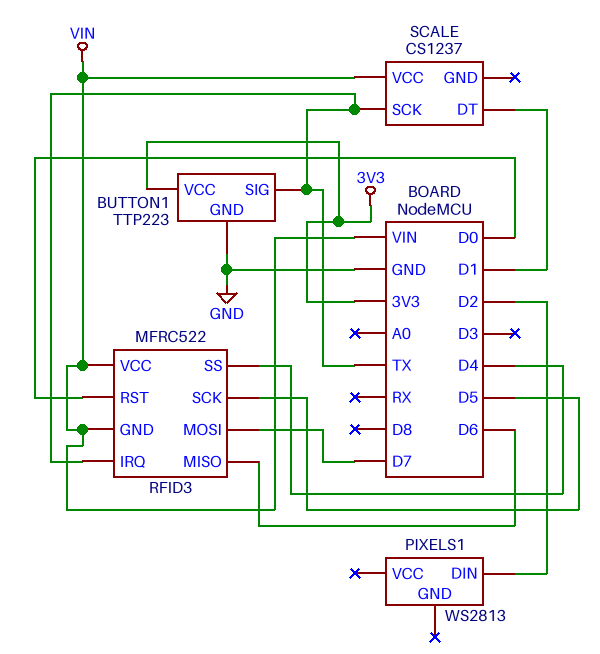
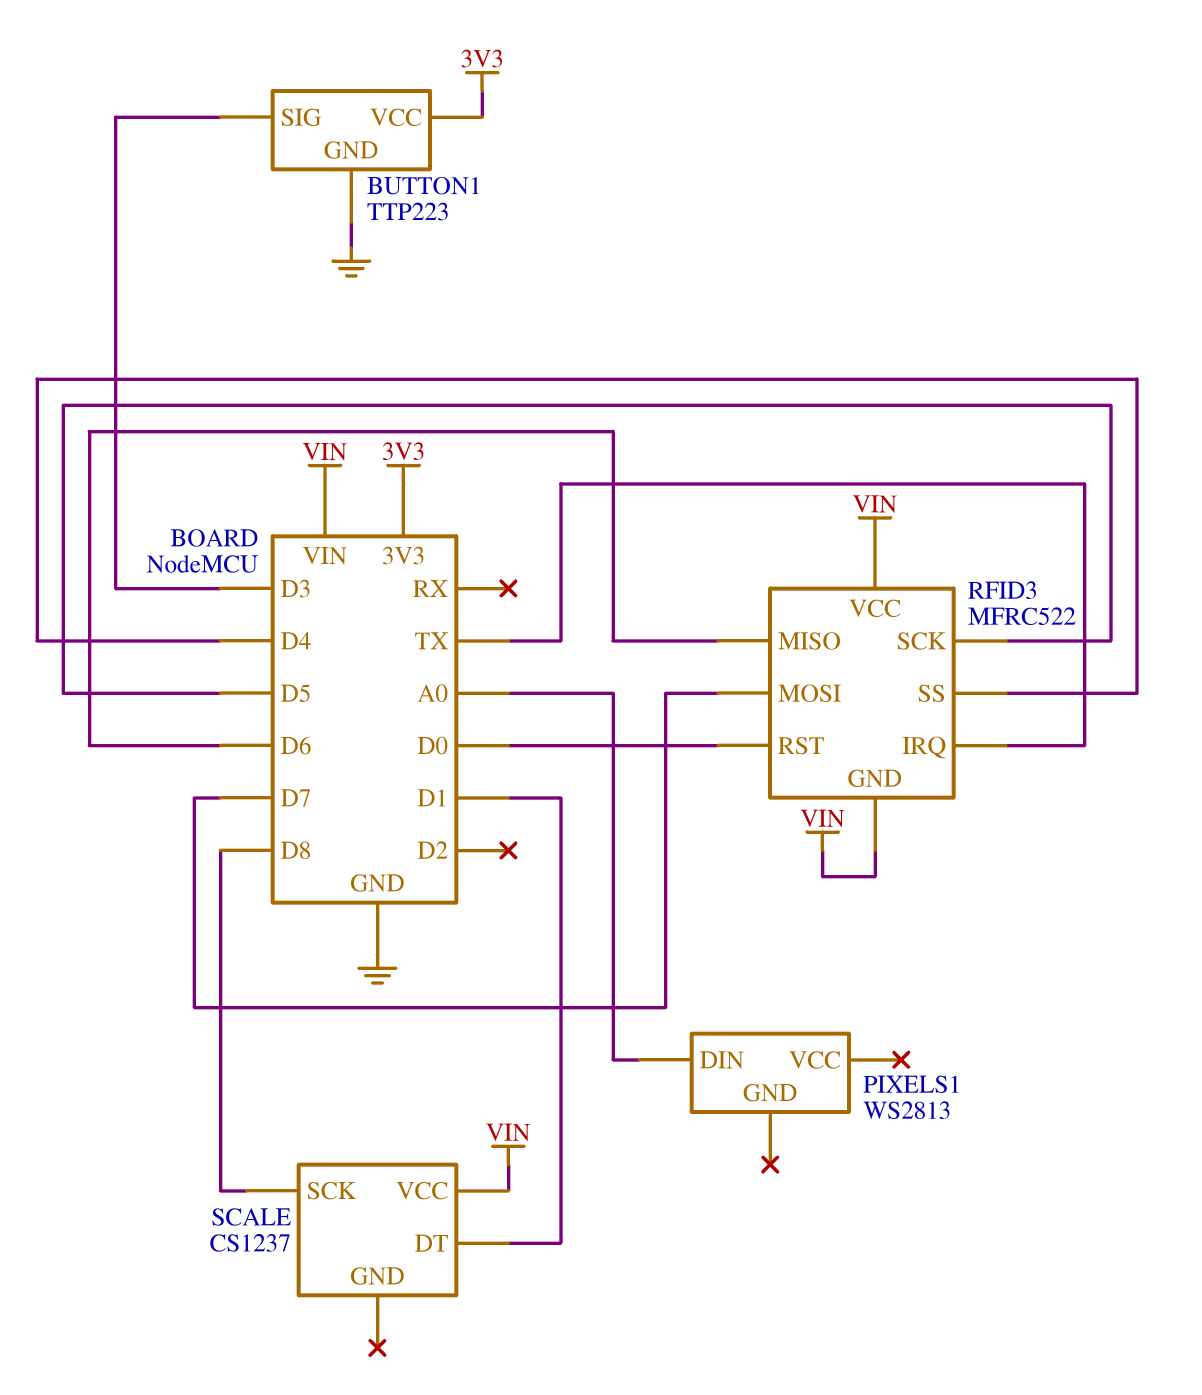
BUTTON1 pin SIG: TX -> D3
PIXELS1 pin DIN: D2 -> A0
SCALE pin SCK: TX -> D8

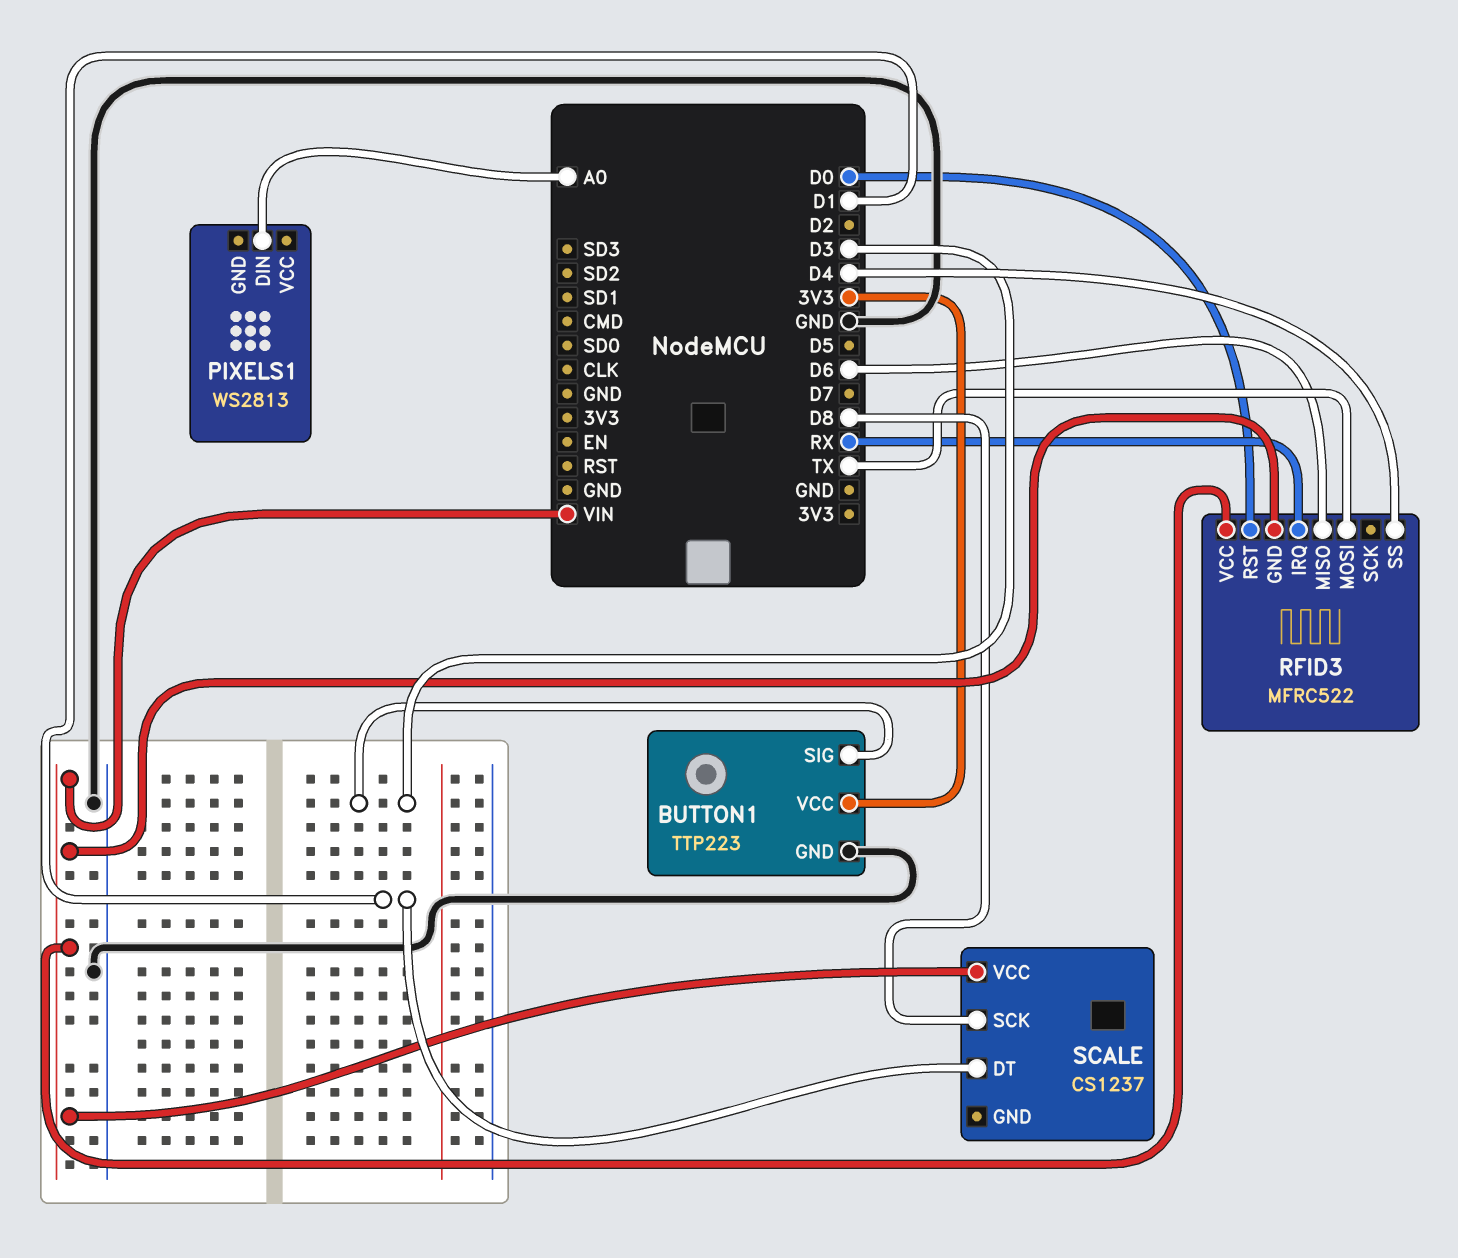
RFID3 pin IRQ: TX -> RX
RFID3 pin MOSI: D7 -> TX
RFID3 pin SCK: D5 -> none

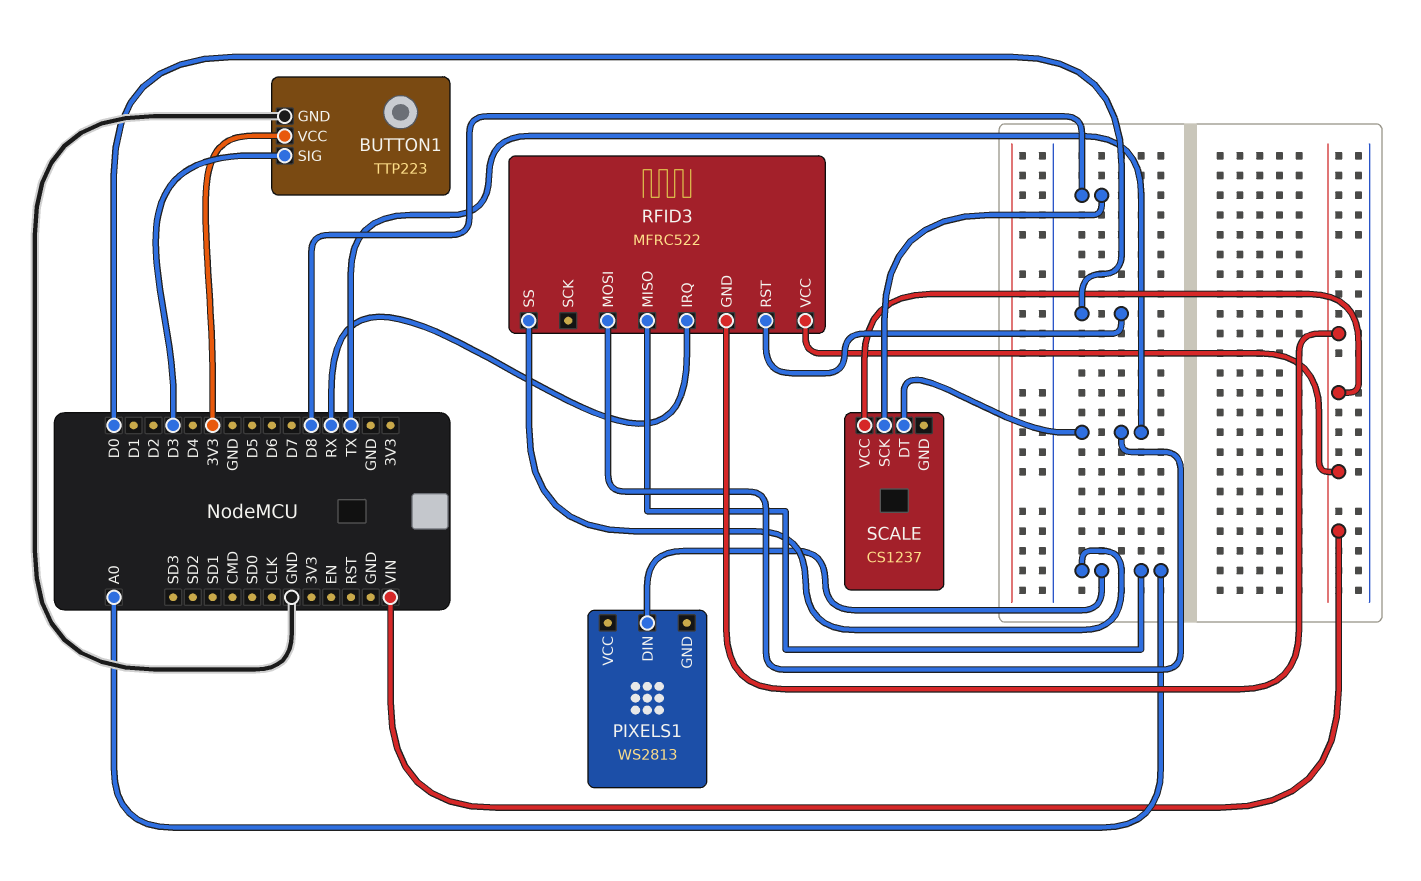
RFID3 pin MISO: D6 -> A0
RFID3 pin SS: D4 -> A0
SCALE pin DT: D1 -> TX

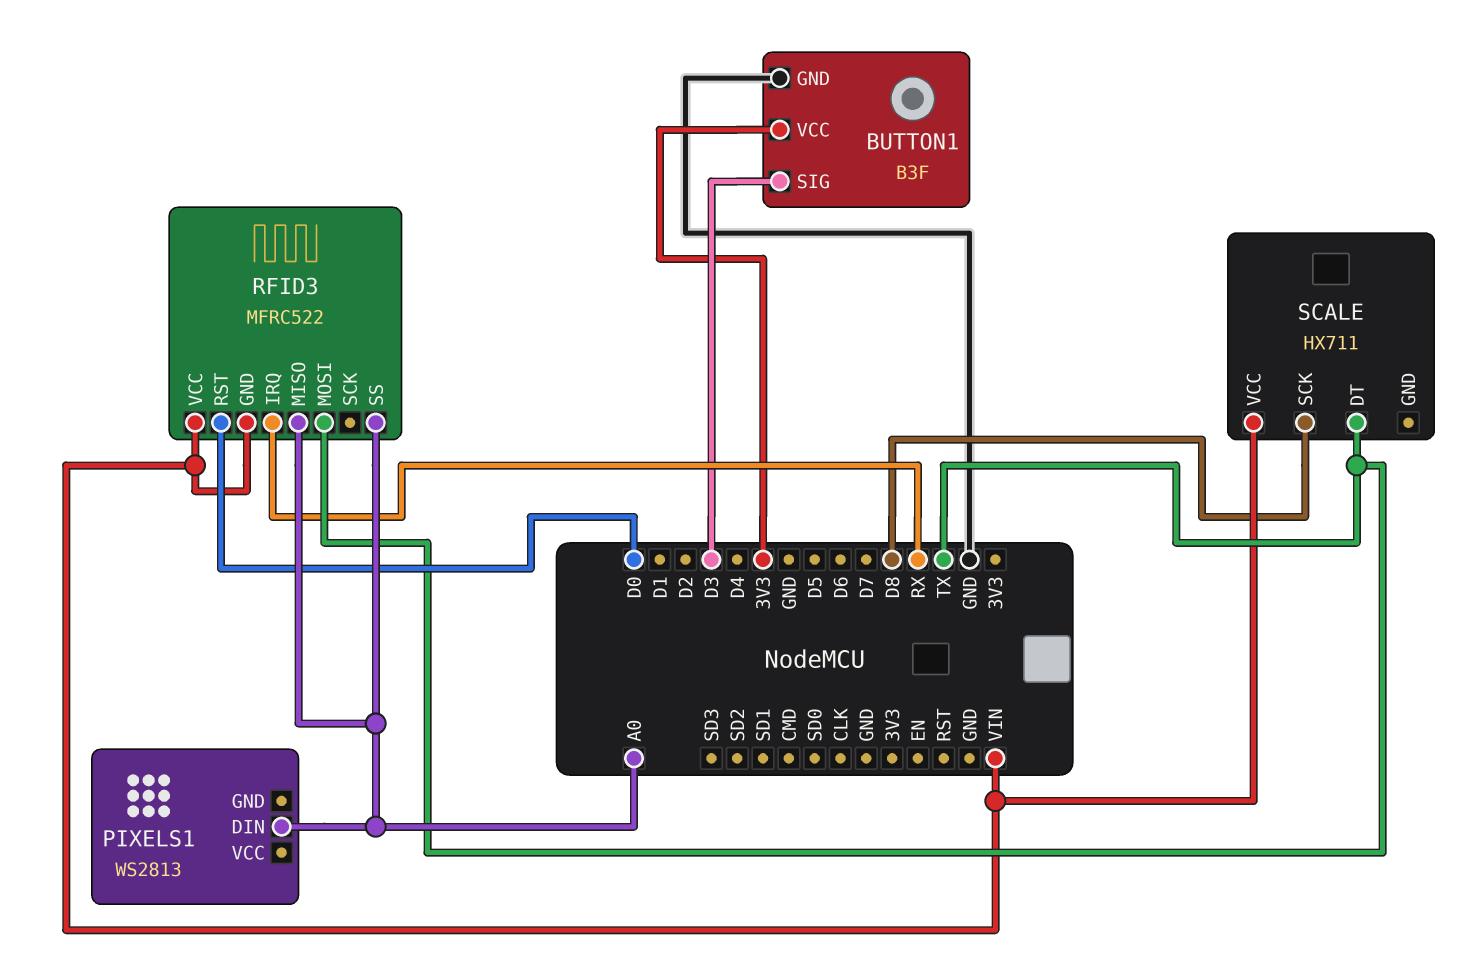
BUTTON1: TTP223 -> B3F
SCALE: CS1237 -> HX711

